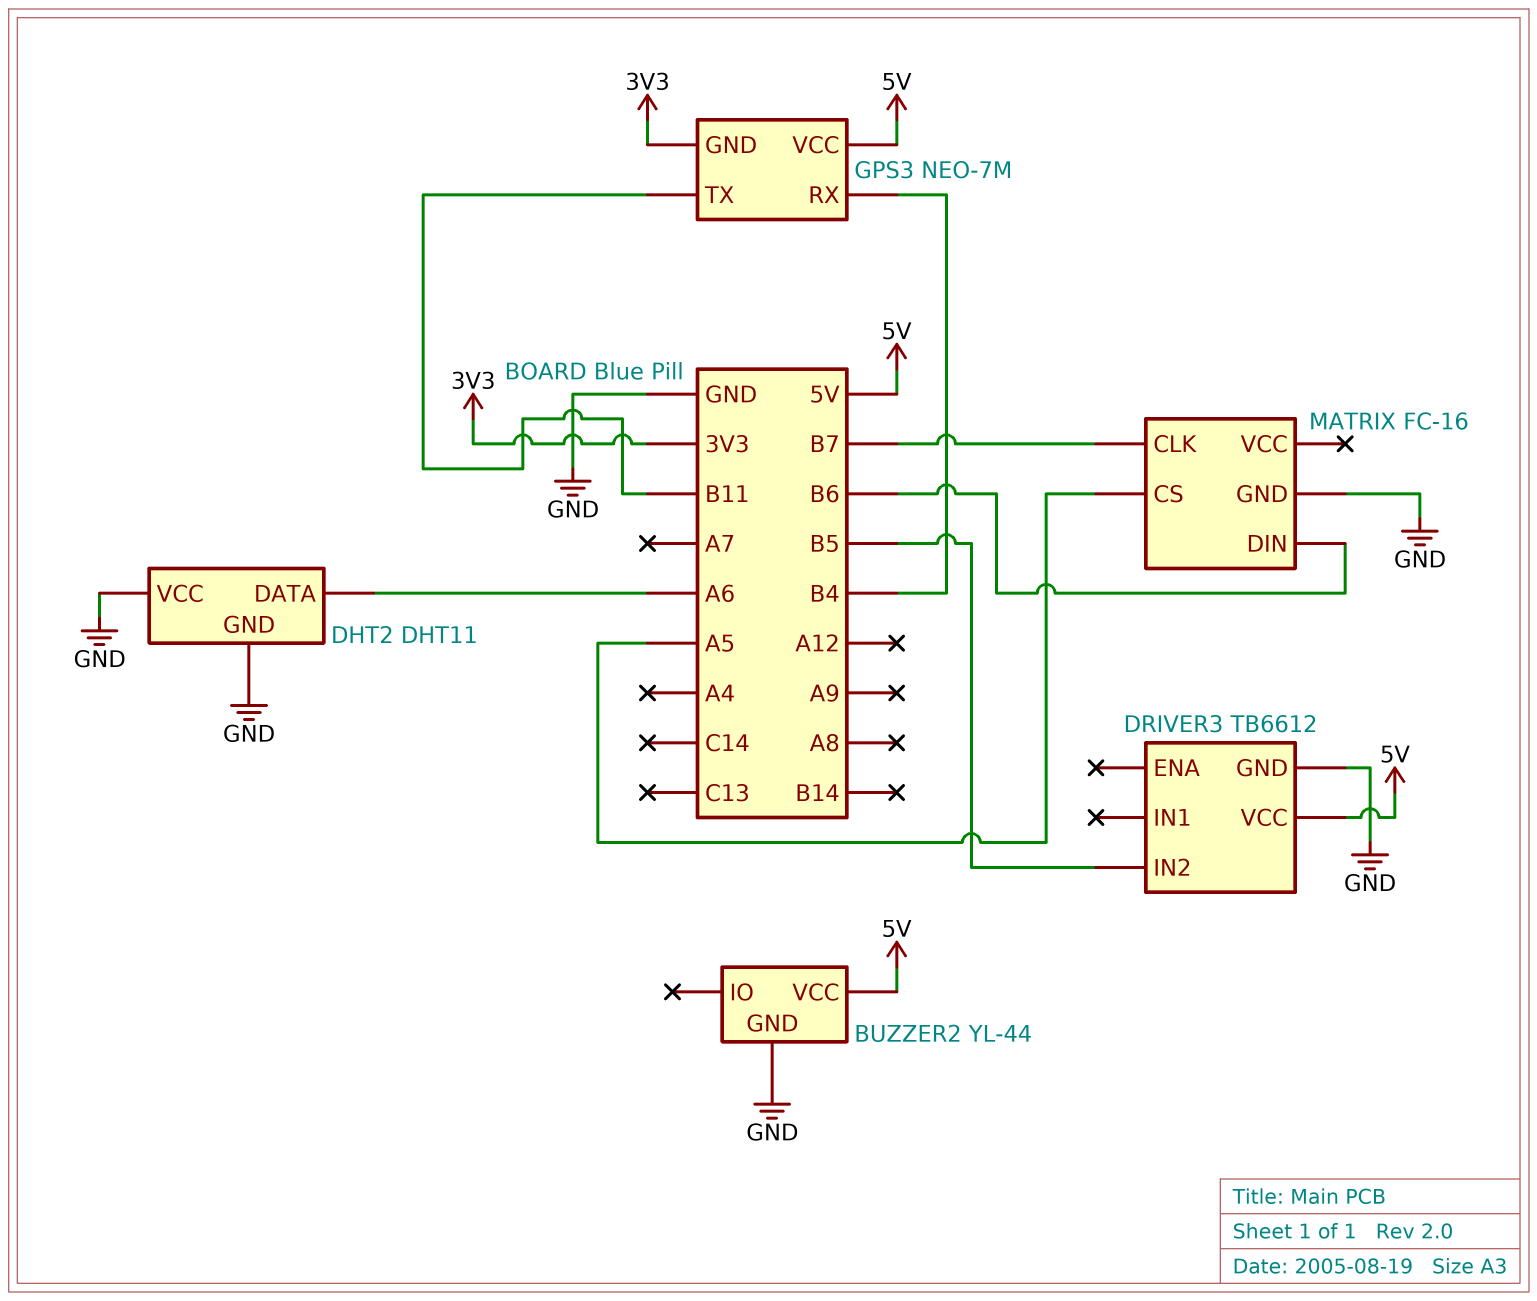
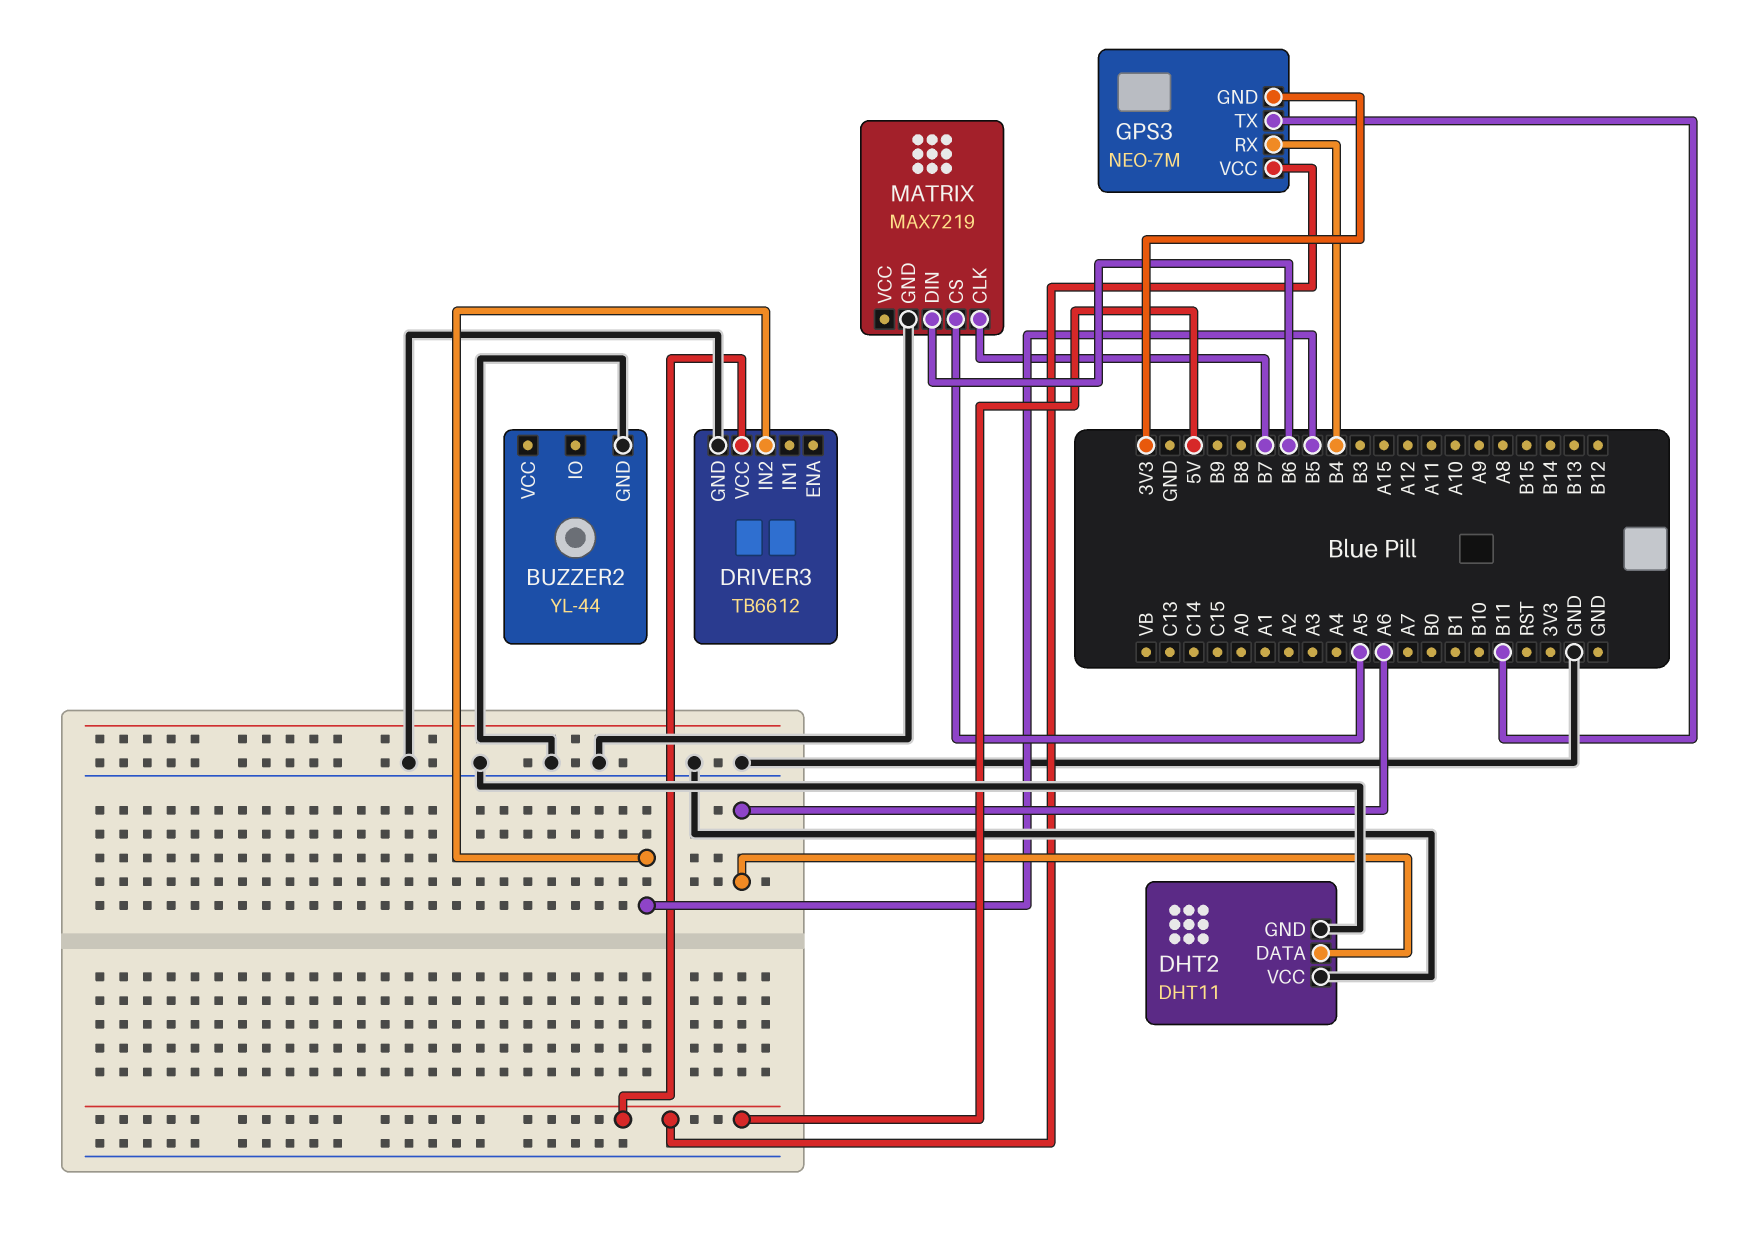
BUZZER2 pin VCC: 5V -> none
MATRIX: FC-16 -> MAX7219

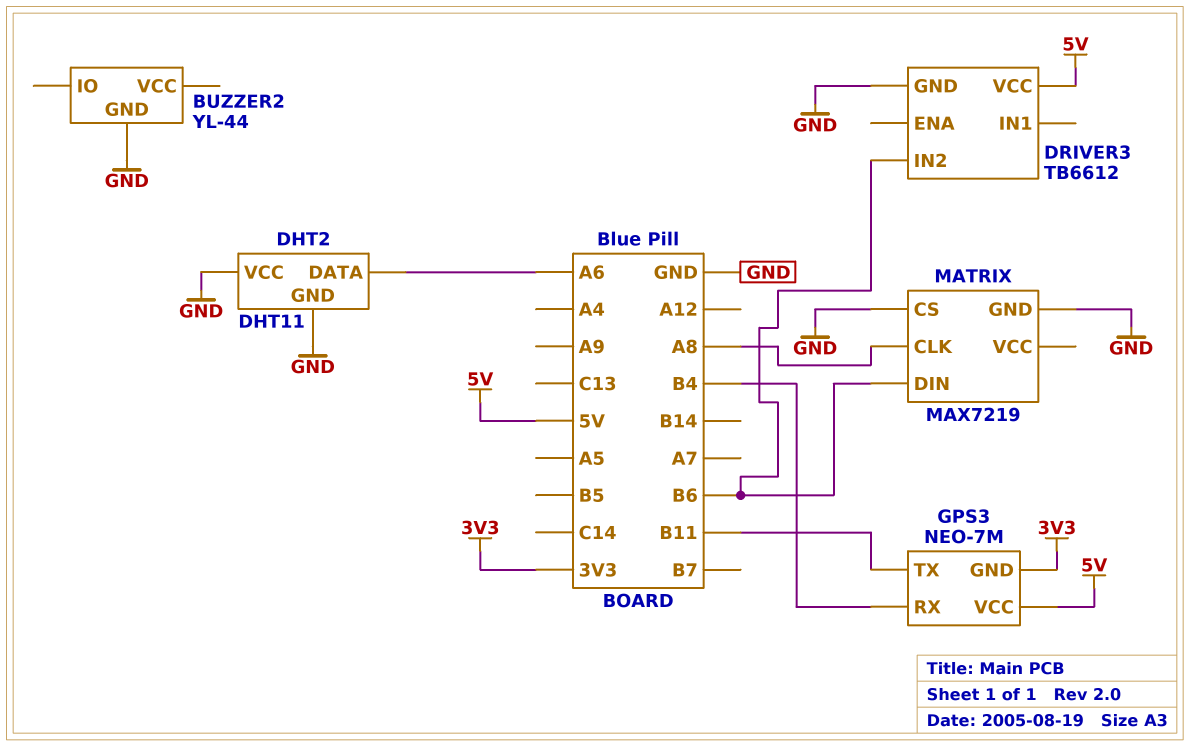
DRIVER3 pin IN2: B5 -> B6
MATRIX pin CLK: B7 -> A8
MATRIX pin CS: A5 -> GND

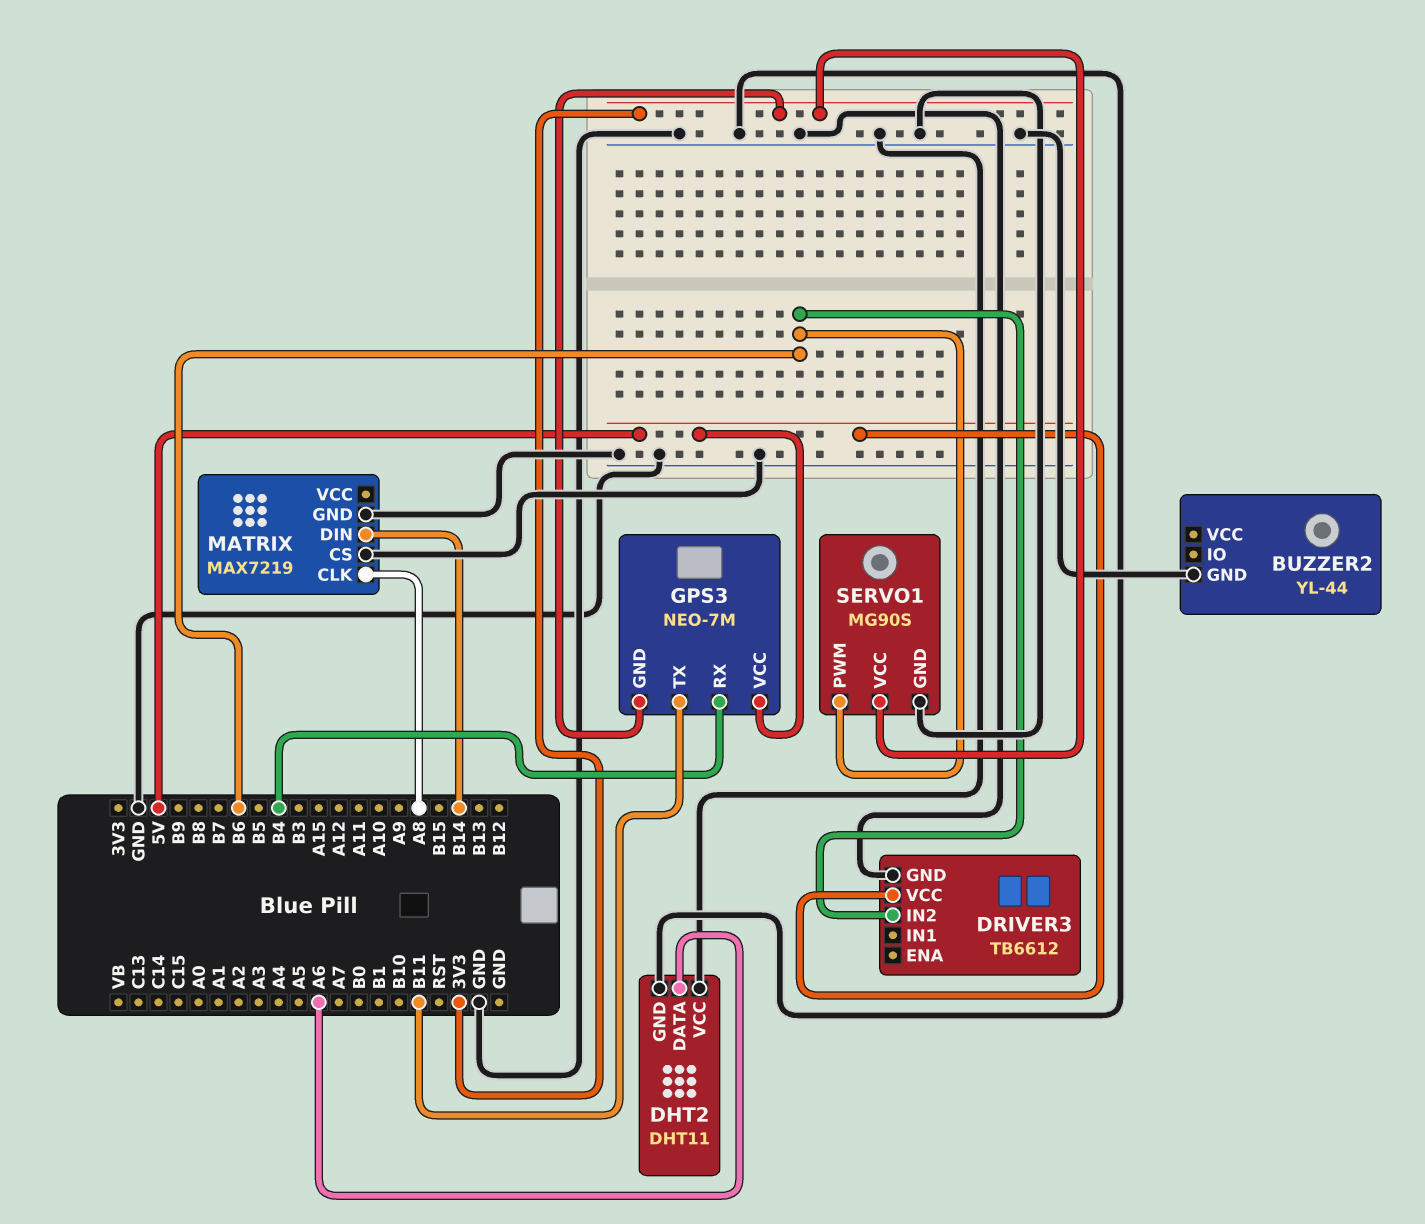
MATRIX pin DIN: B6 -> B14
SERVO1: none -> MG90S
SERVO1 pin GND: none -> GND
SERVO1 pin PWM: none -> B6
SERVO1 pin VCC: none -> 3V3

